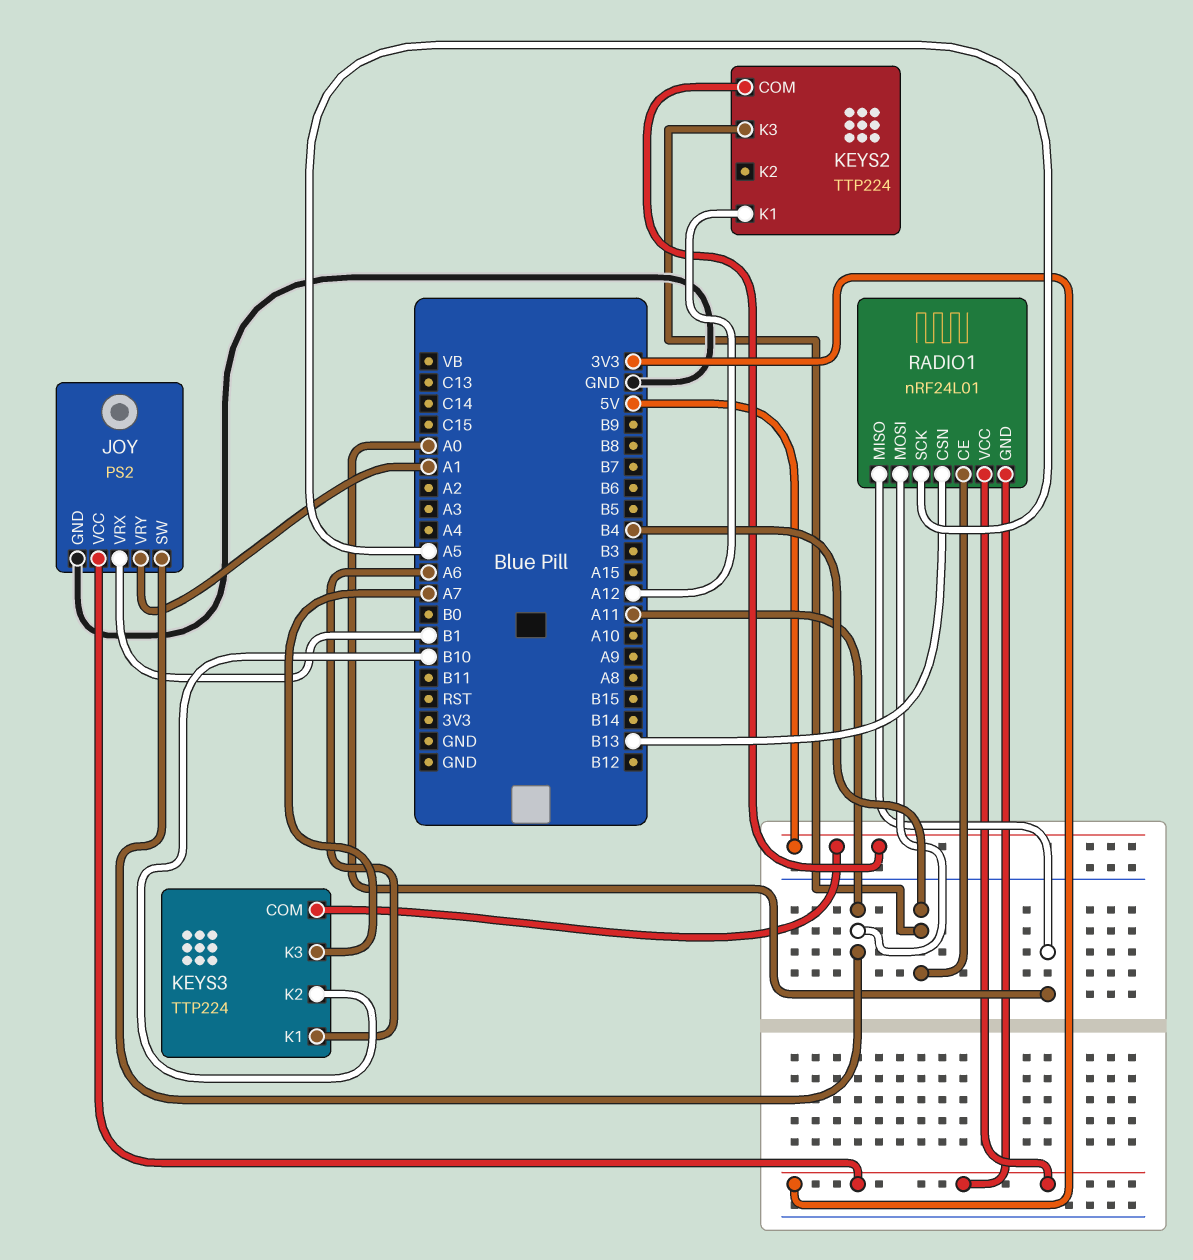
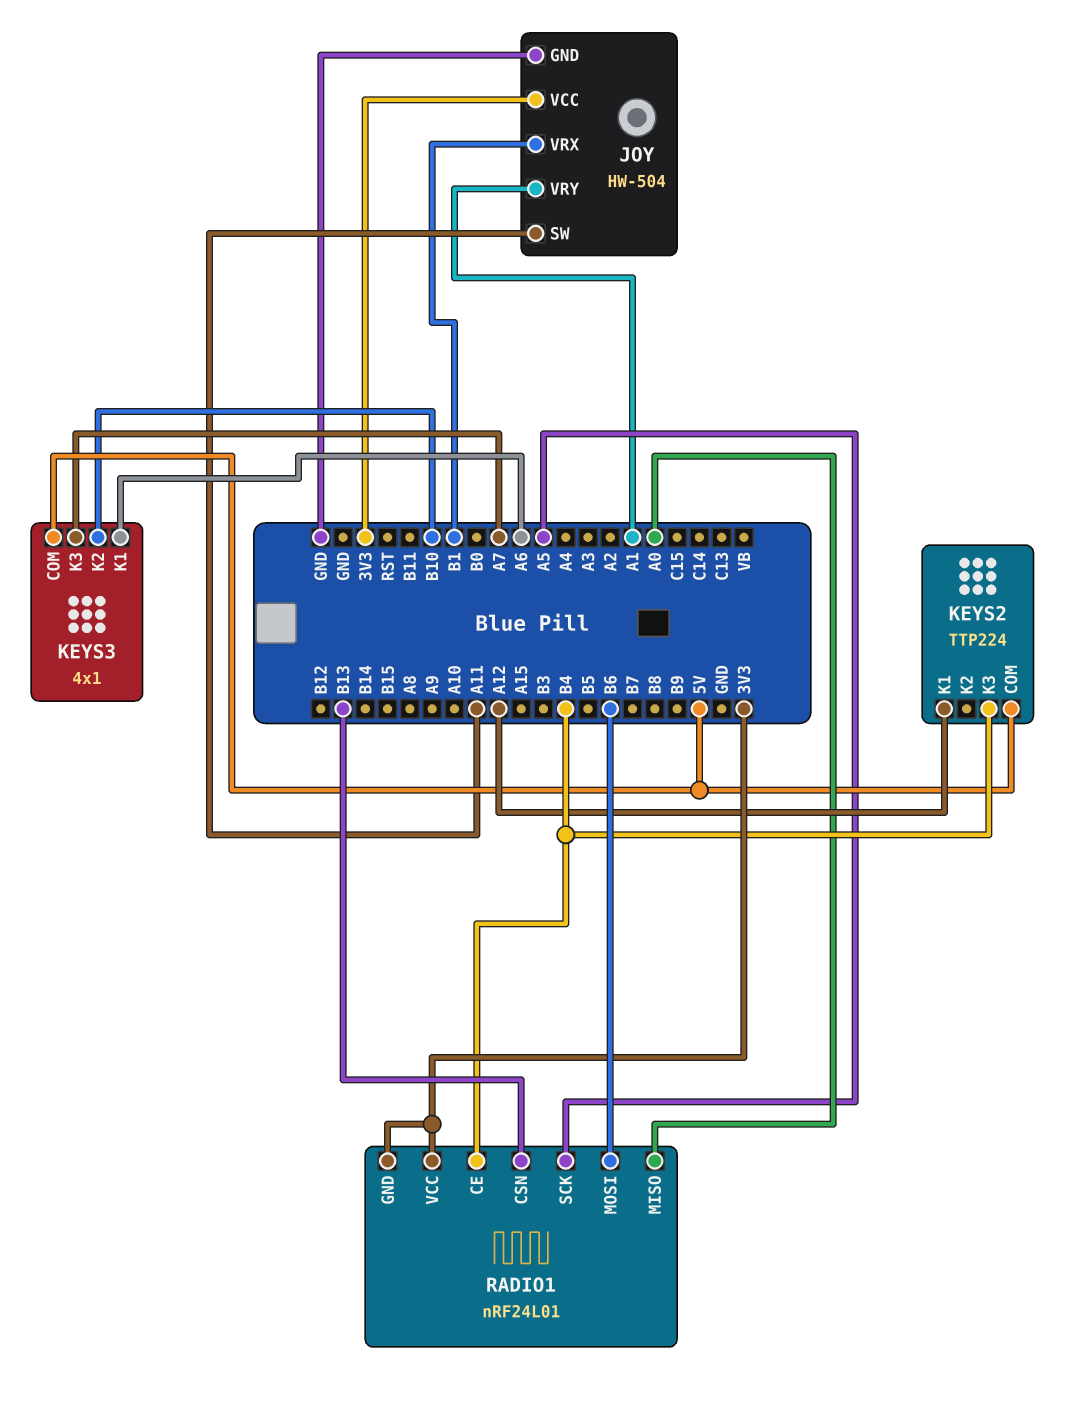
JOY: PS2 -> HW-504
KEYS3: TTP224 -> 4x1
RADIO1 pin MOSI: A11 -> B6

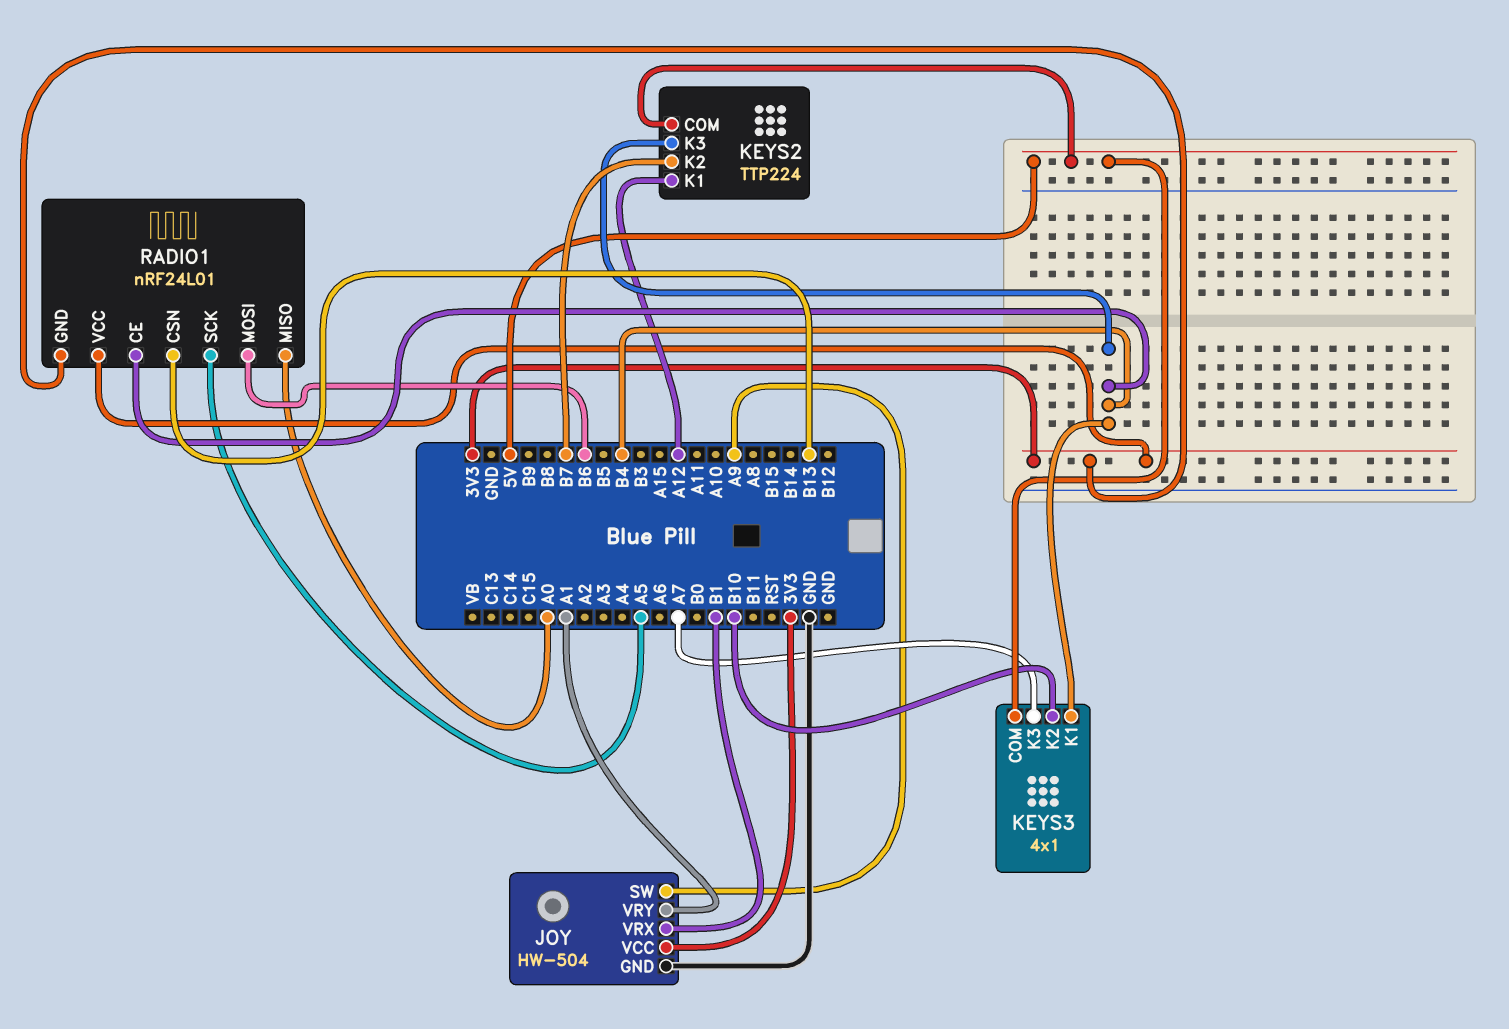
JOY pin SW: A11 -> A9
KEYS2 pin K2: none -> B7
KEYS3 pin K1: A6 -> B4

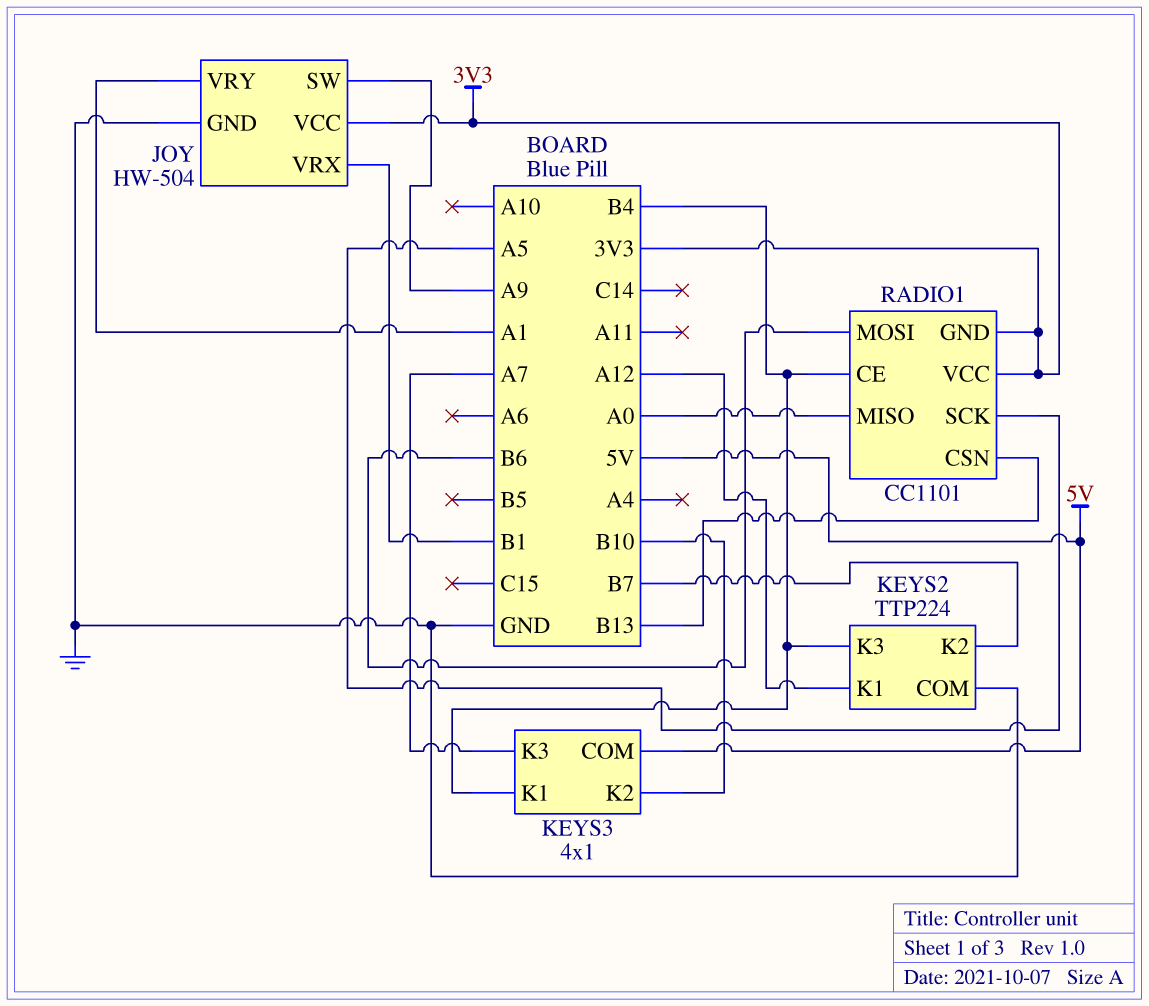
KEYS2 pin COM: 5V -> GND
RADIO1: nRF24L01 -> CC1101

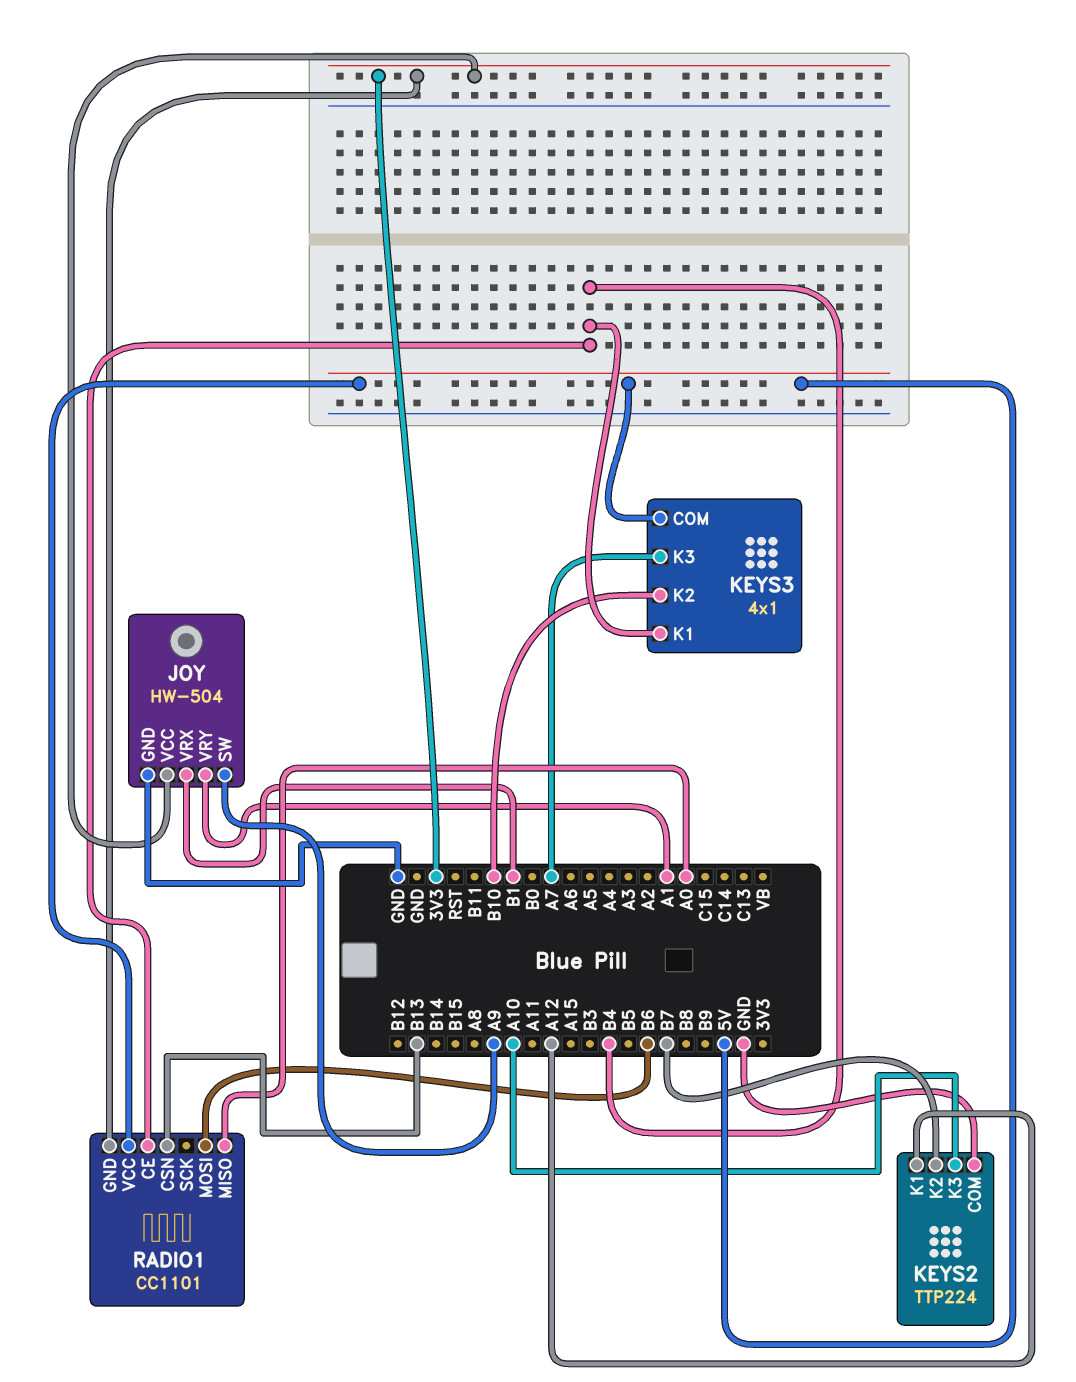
KEYS2 pin K3: B4 -> A10
RADIO1 pin SCK: A5 -> none
RADIO1 pin VCC: 3V3 -> 5V

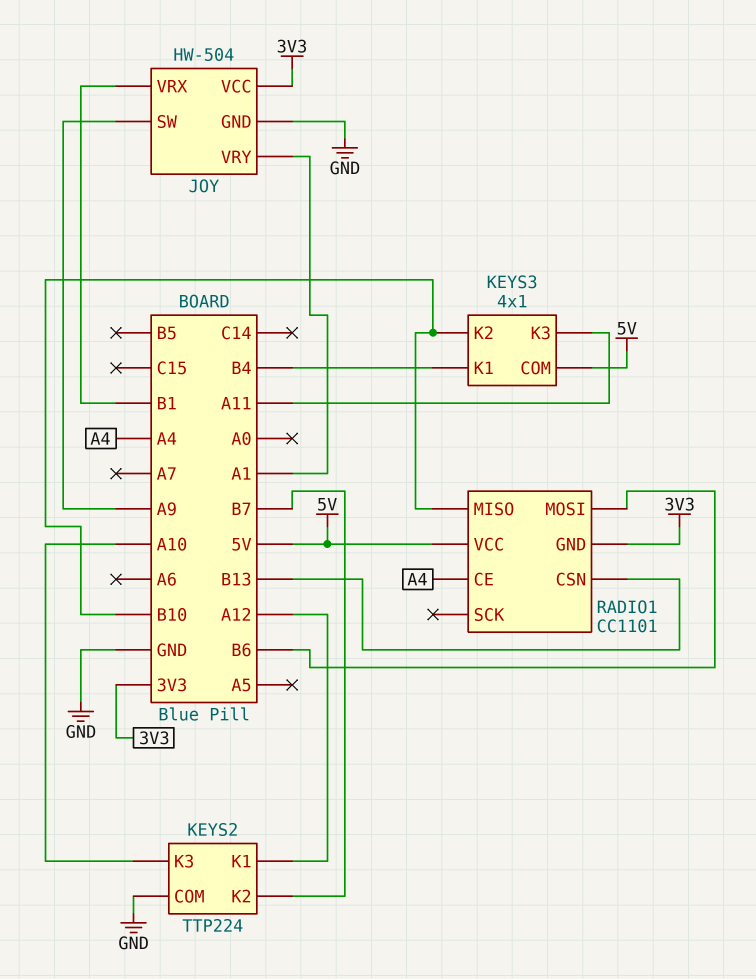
KEYS3 pin K3: A7 -> A11
RADIO1 pin CE: B4 -> A4
RADIO1 pin MISO: A0 -> B10

